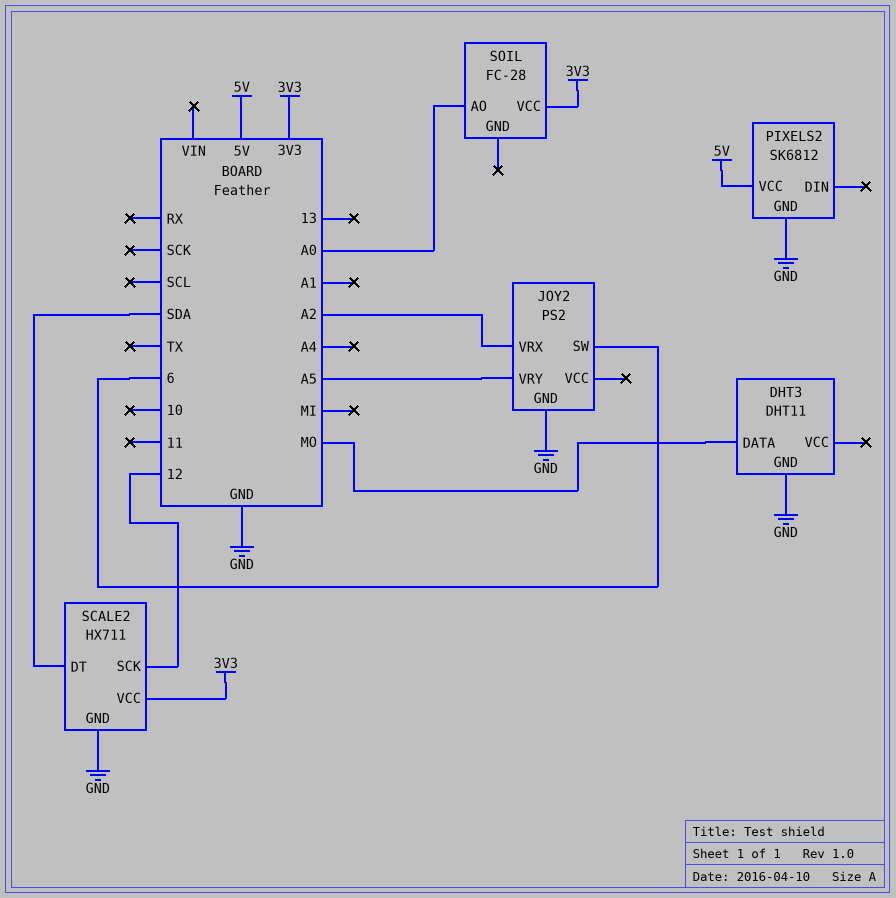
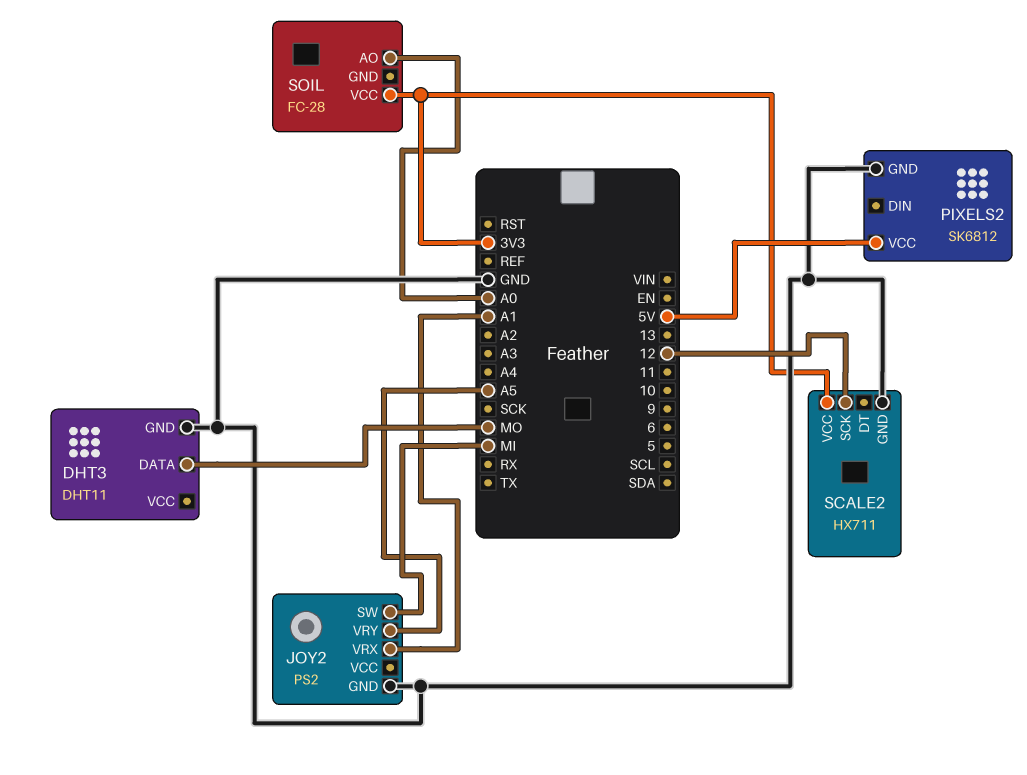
JOY2 pin SW: 6 -> MI
JOY2 pin VRX: A2 -> A1
SCALE2 pin DT: SDA -> none

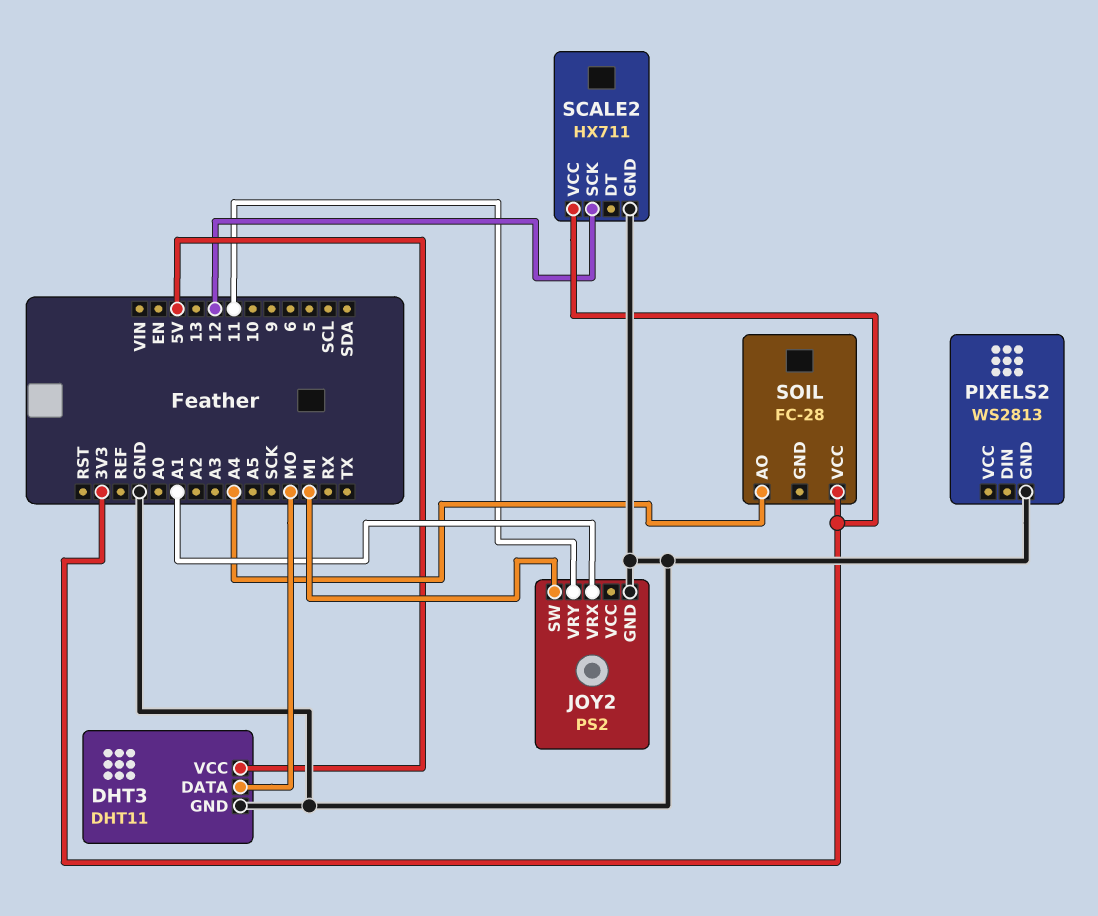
DHT3 pin VCC: none -> 5V
JOY2 pin VRY: A5 -> 11
PIXELS2: SK6812 -> WS2813
PIXELS2 pin VCC: 5V -> none
SOIL pin AO: A0 -> A4

